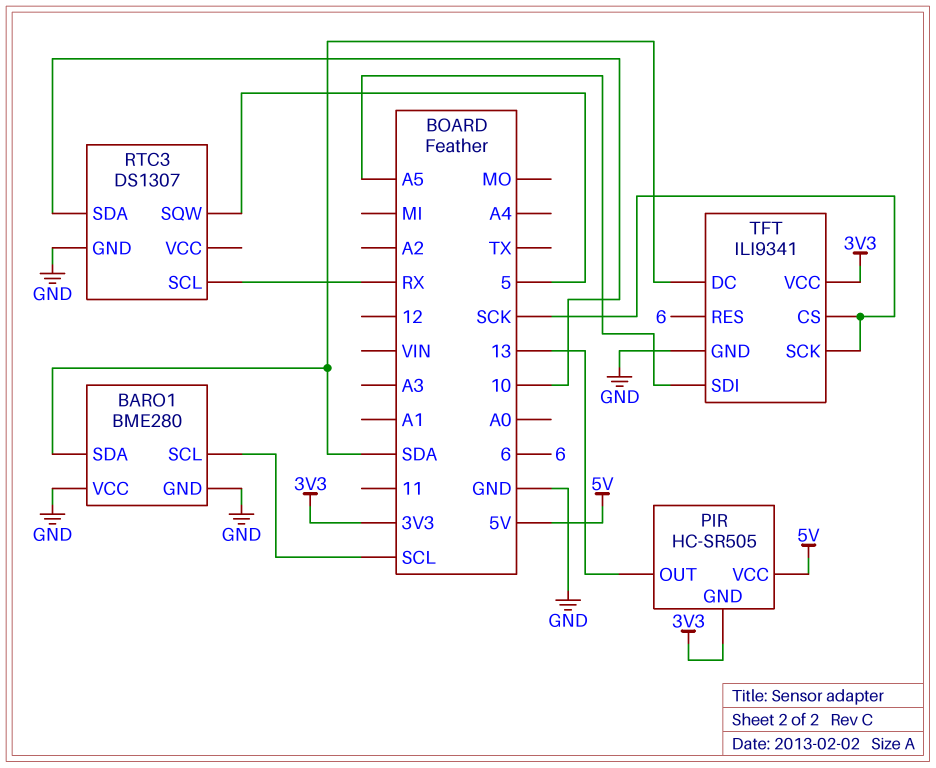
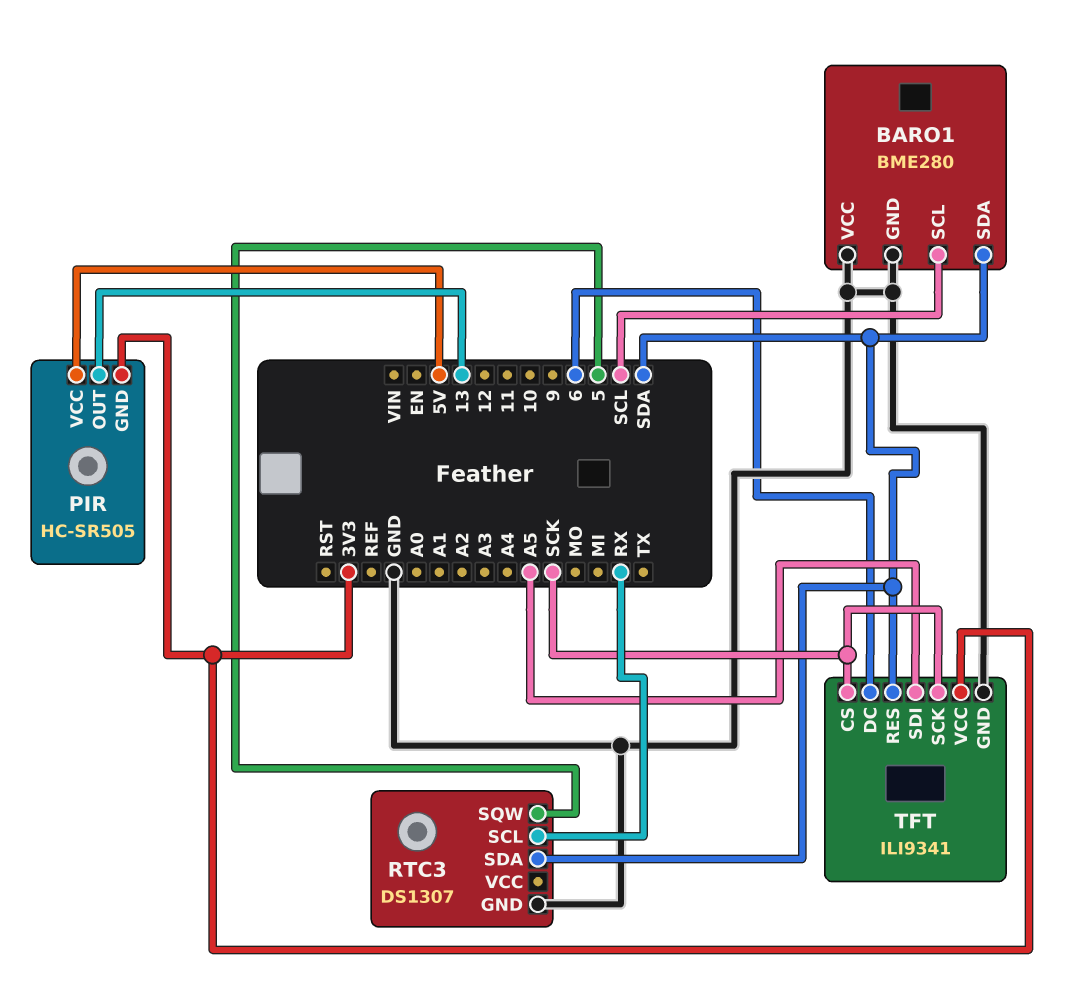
RTC3 pin SDA: 10 -> SDA
TFT pin DC: SDA -> 6
TFT pin RES: 6 -> SDA

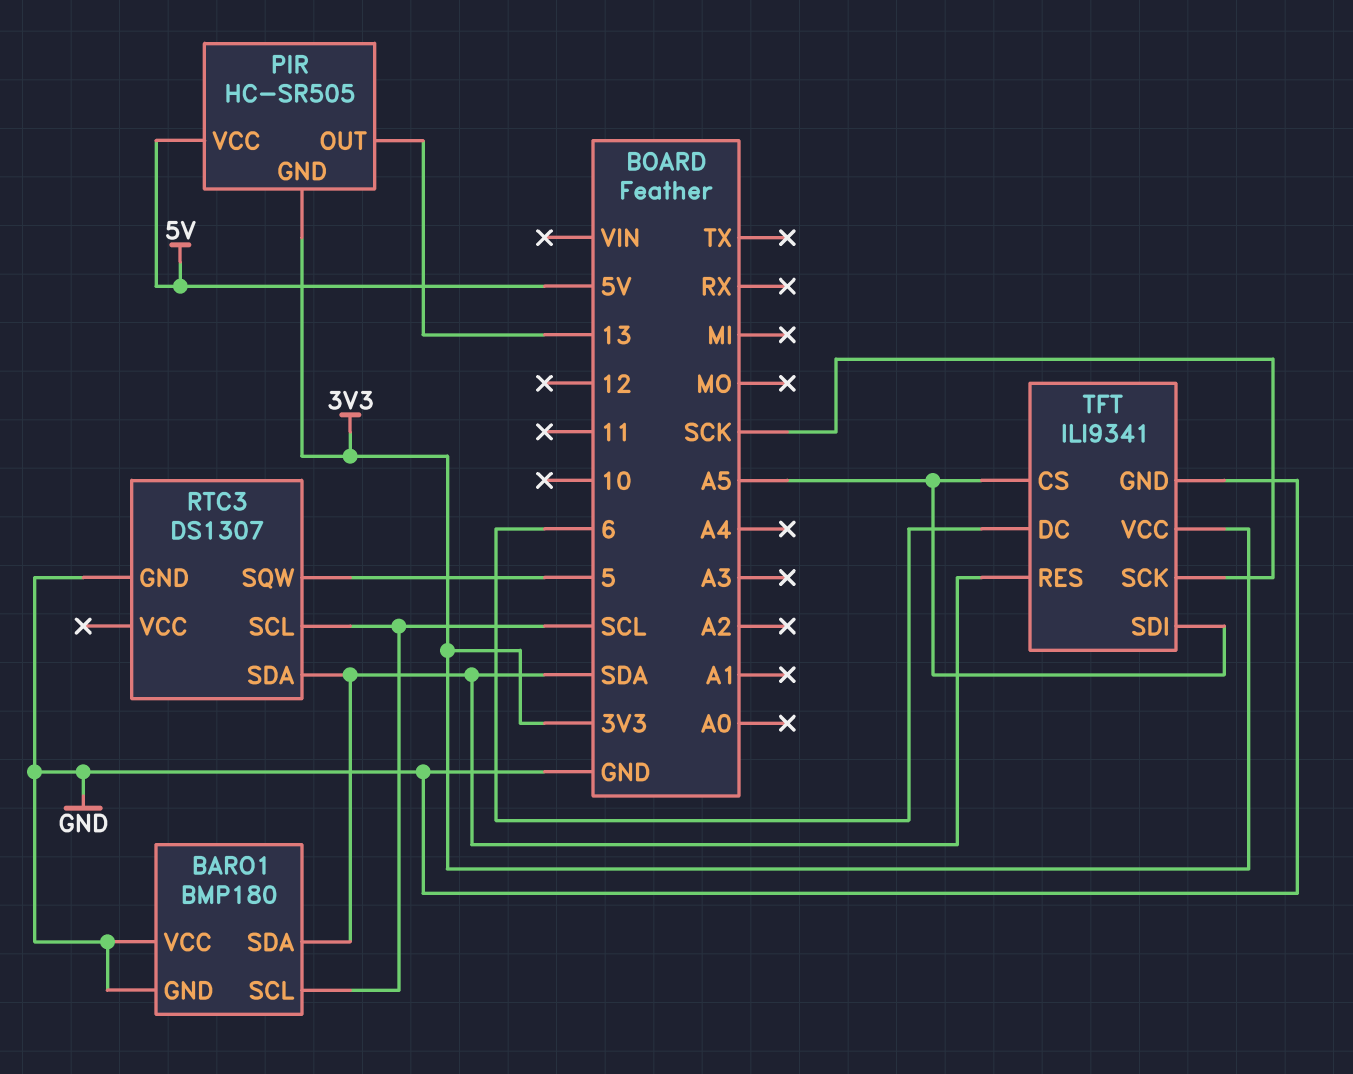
BARO1: BME280 -> BMP180
RTC3 pin SCL: RX -> SCL
TFT pin CS: SCK -> A5

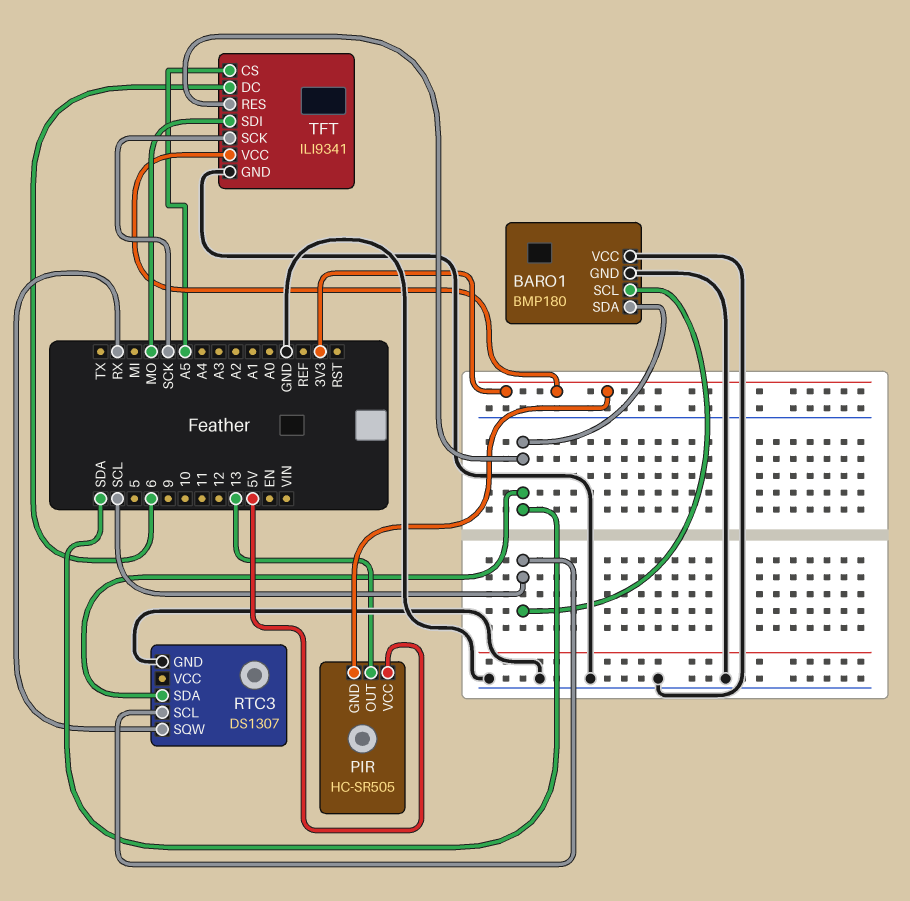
RTC3 pin SQW: 5 -> RX
TFT pin SDI: A5 -> MO

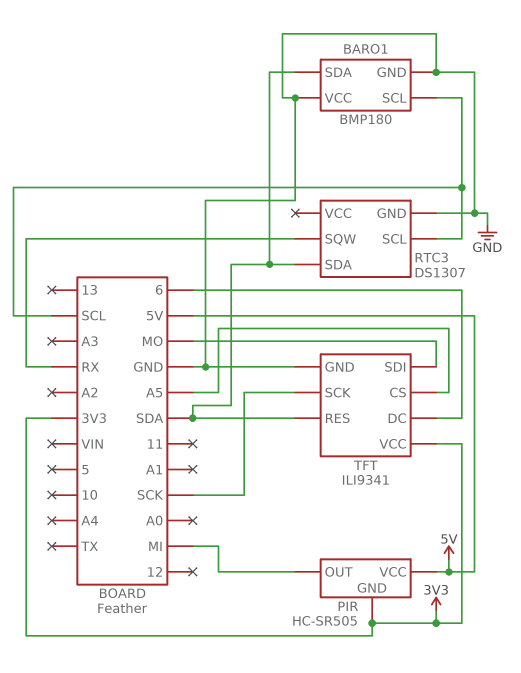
PIR pin OUT: 13 -> MI

